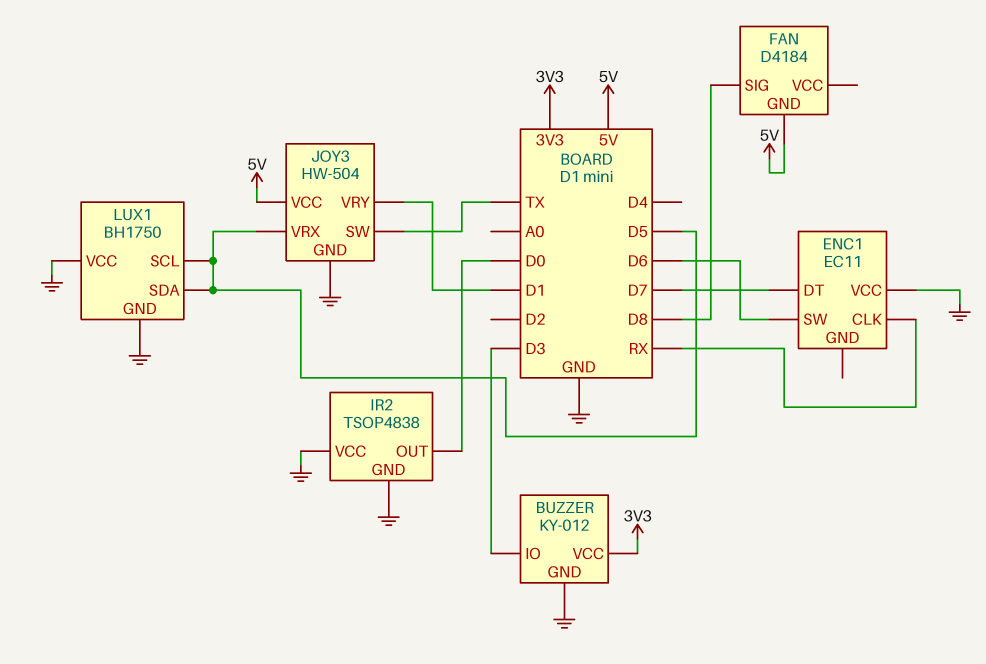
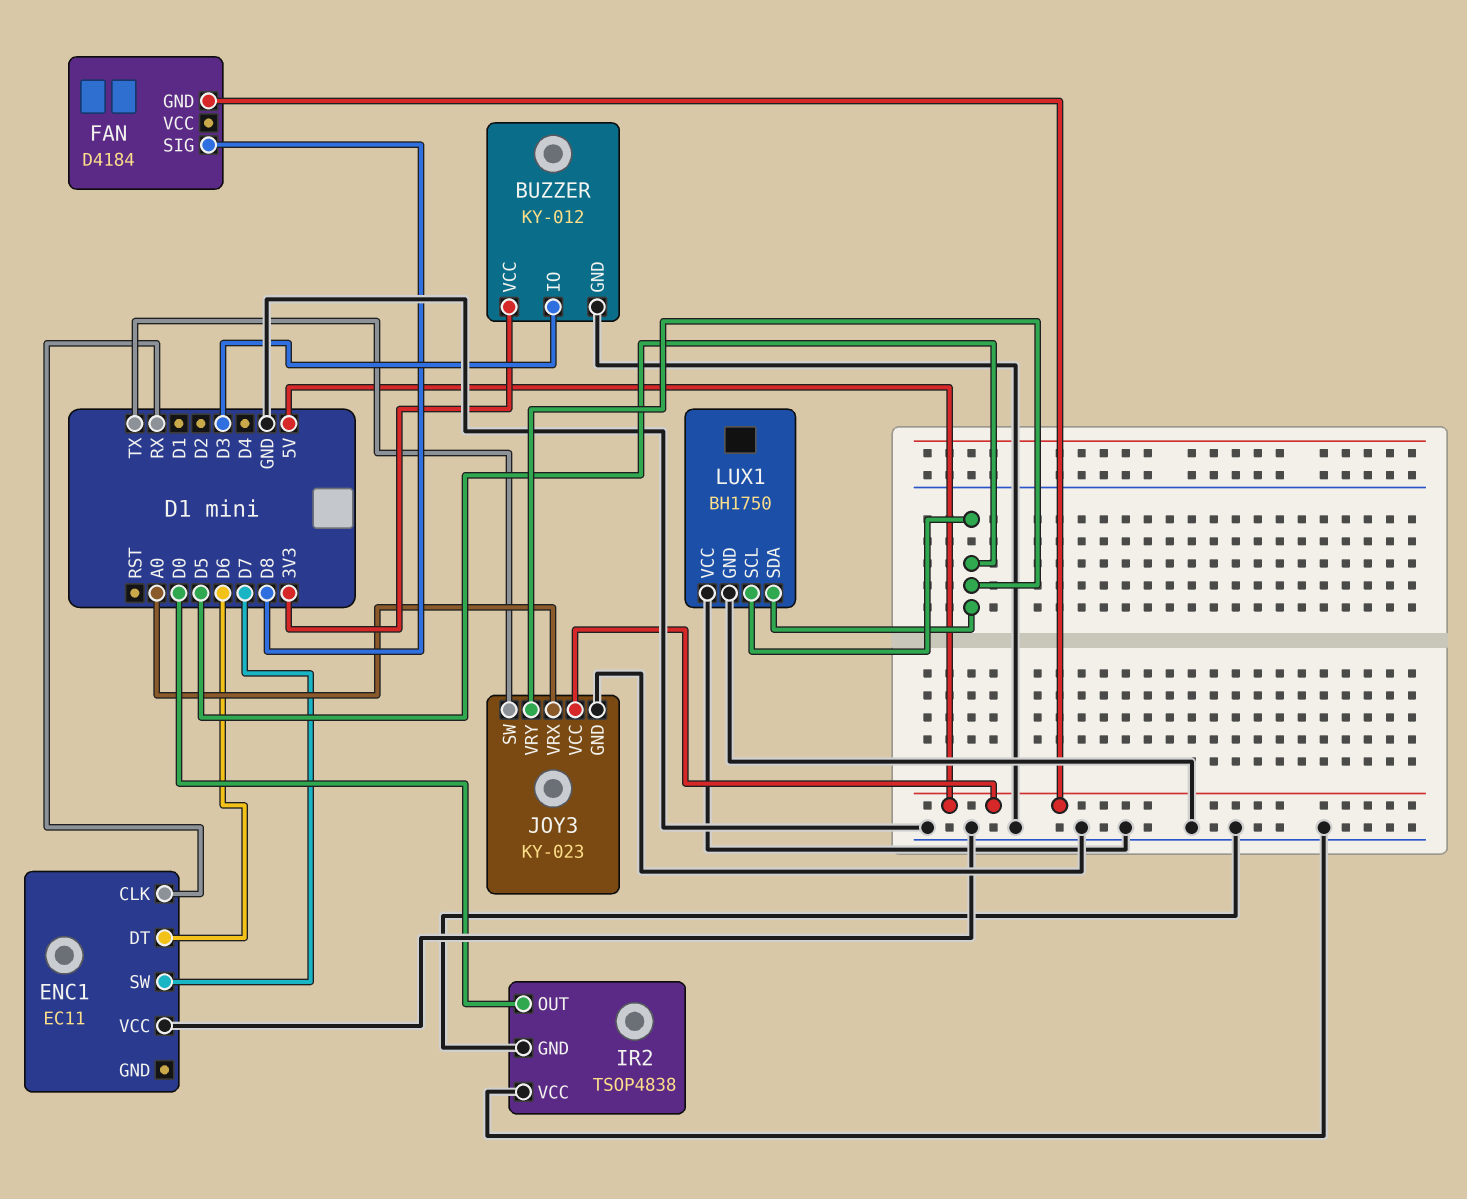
ENC1 pin DT: D7 -> D6
ENC1 pin SW: D6 -> D7
JOY3: HW-504 -> KY-023
JOY3 pin VRX: D5 -> A0
JOY3 pin VRY: D1 -> D5

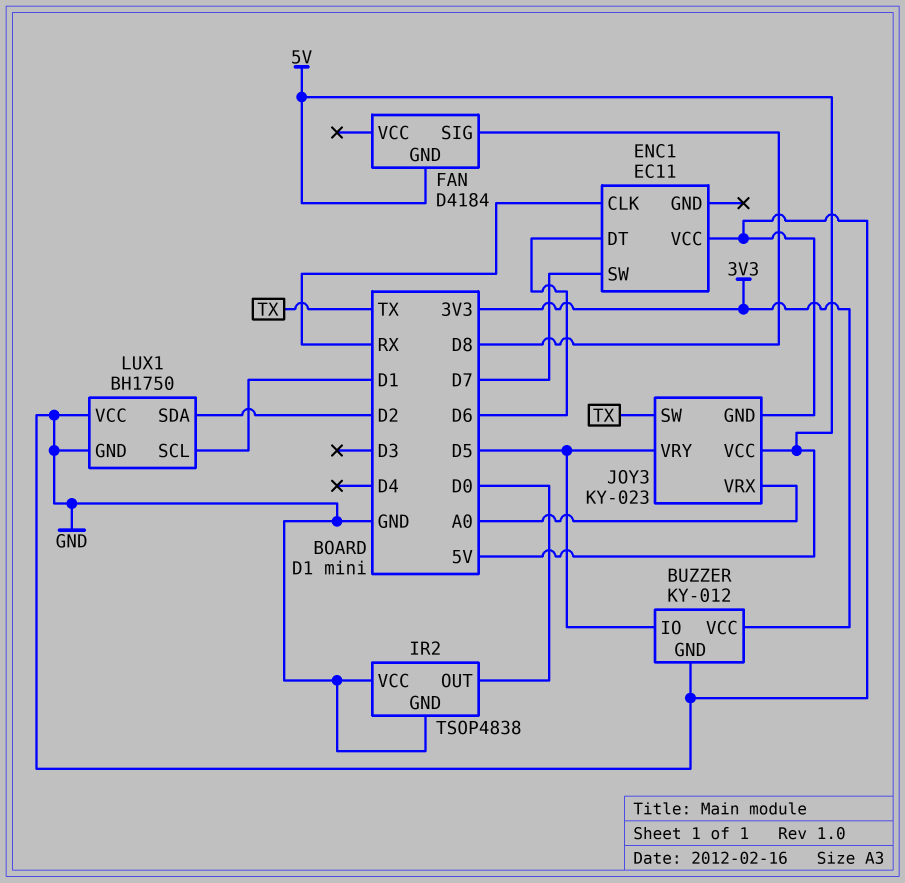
BUZZER pin IO: D3 -> D5
LUX1 pin SCL: D5 -> D1
LUX1 pin SDA: D5 -> D2

